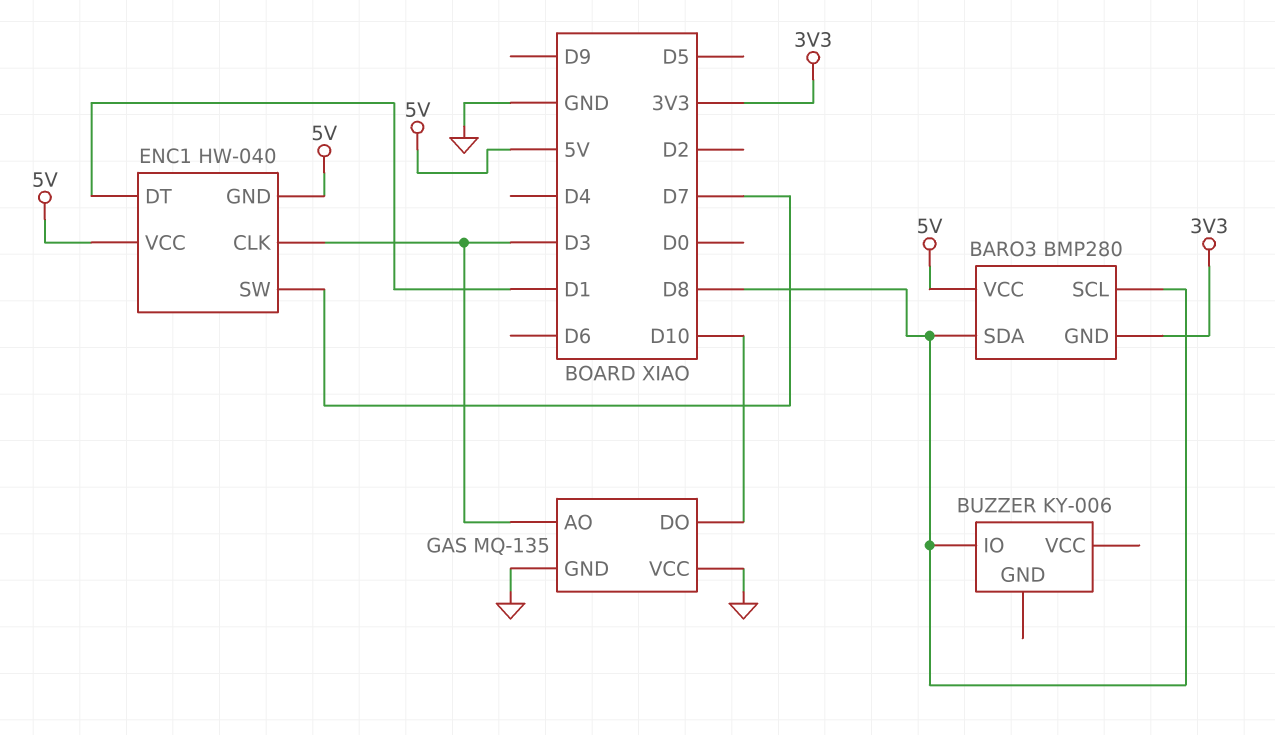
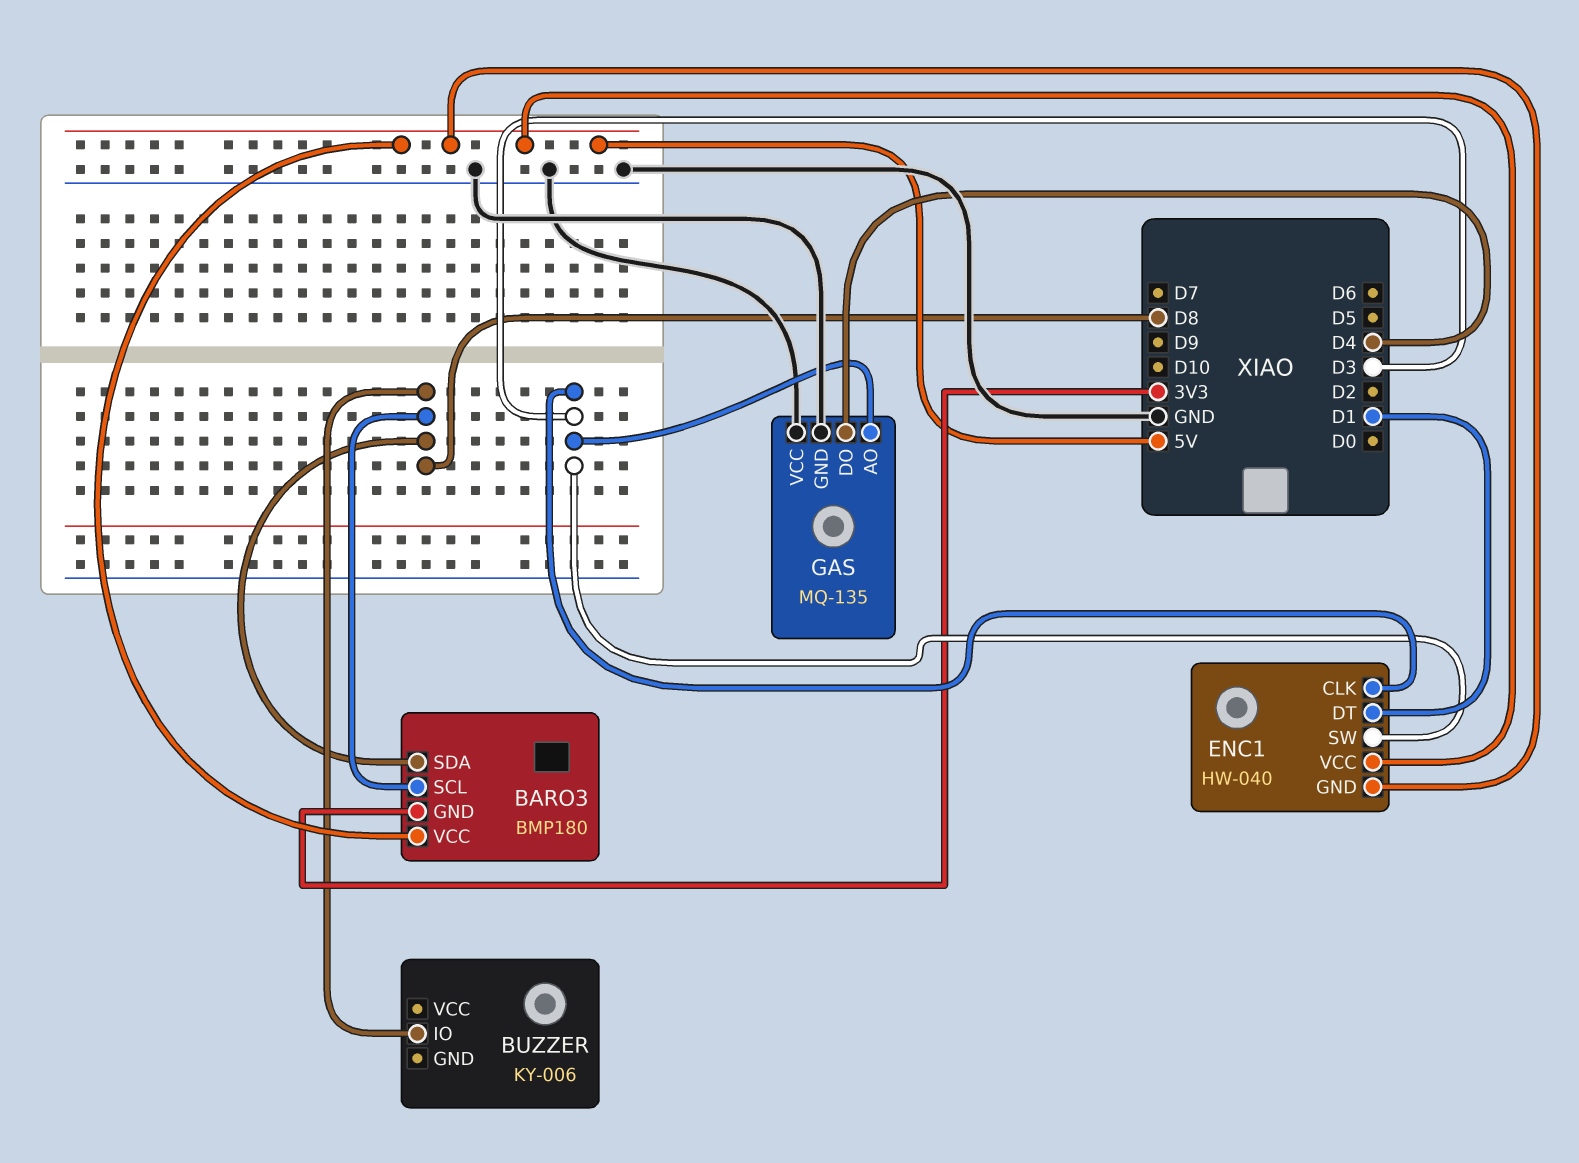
BARO3: BMP280 -> BMP180
ENC1 pin SW: D7 -> D3
GAS pin DO: D10 -> D4

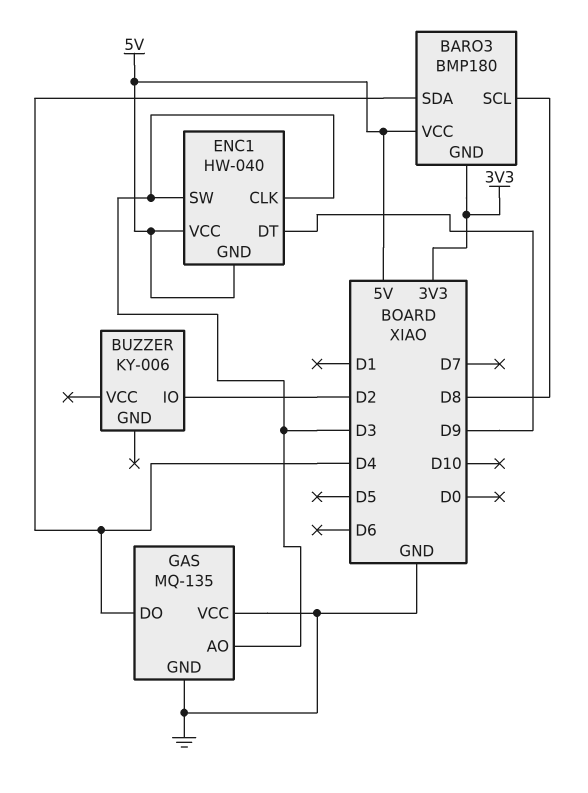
BARO3 pin SDA: D8 -> D4
BUZZER pin IO: D8 -> D2
ENC1 pin DT: D1 -> D9

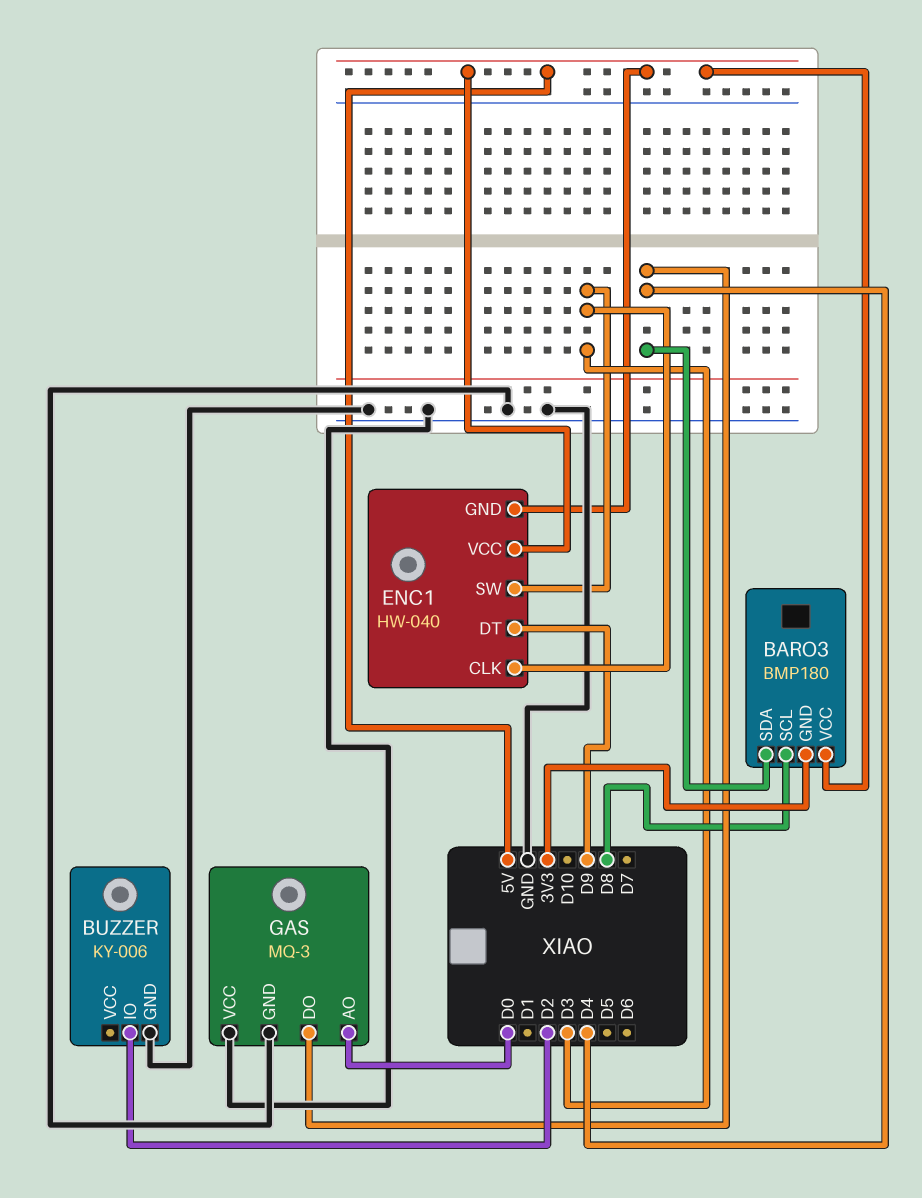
BUZZER pin GND: none -> GND
GAS: MQ-135 -> MQ-3
GAS pin AO: D3 -> D0

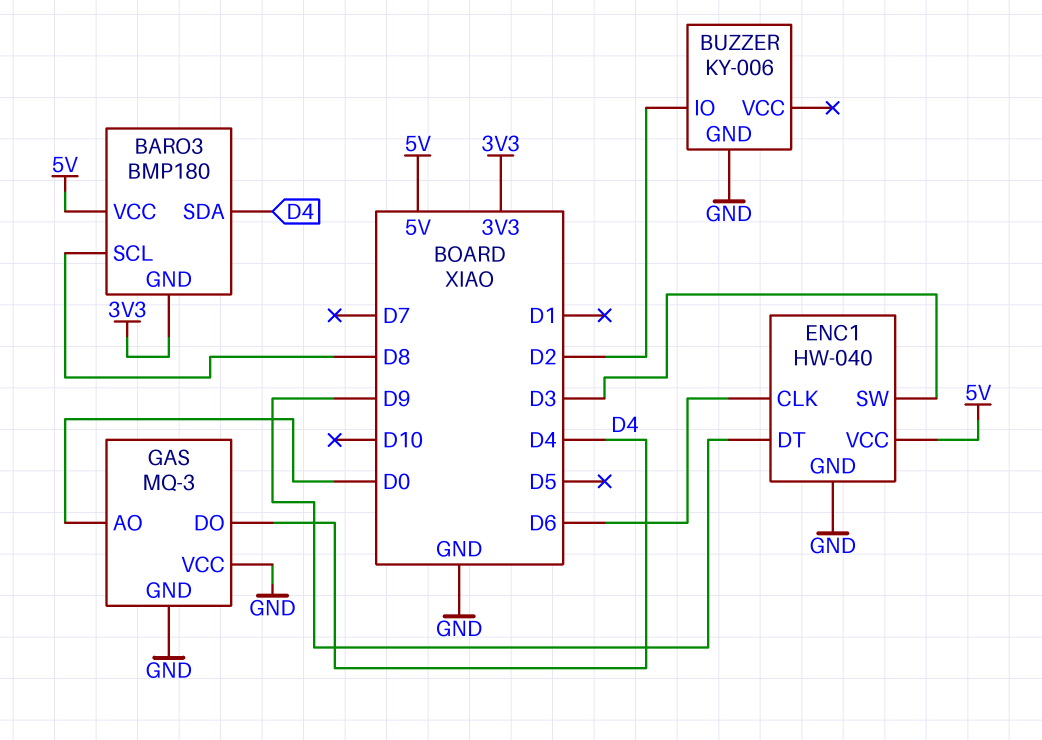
ENC1 pin CLK: D3 -> D6
ENC1 pin GND: 5V -> GND

